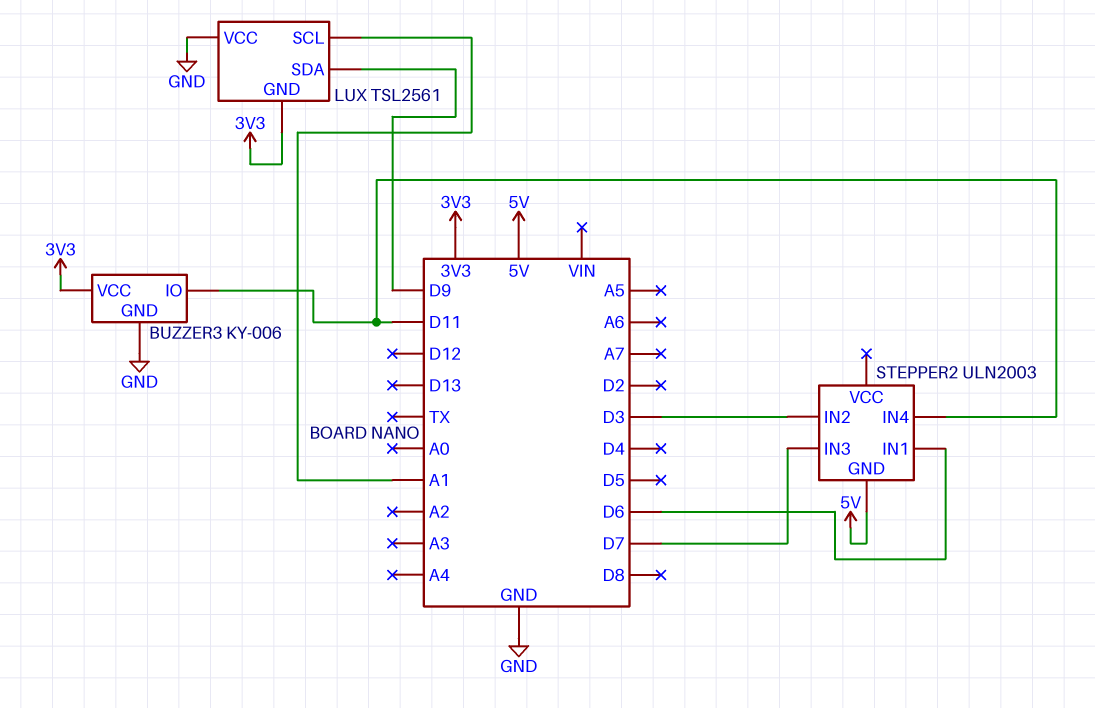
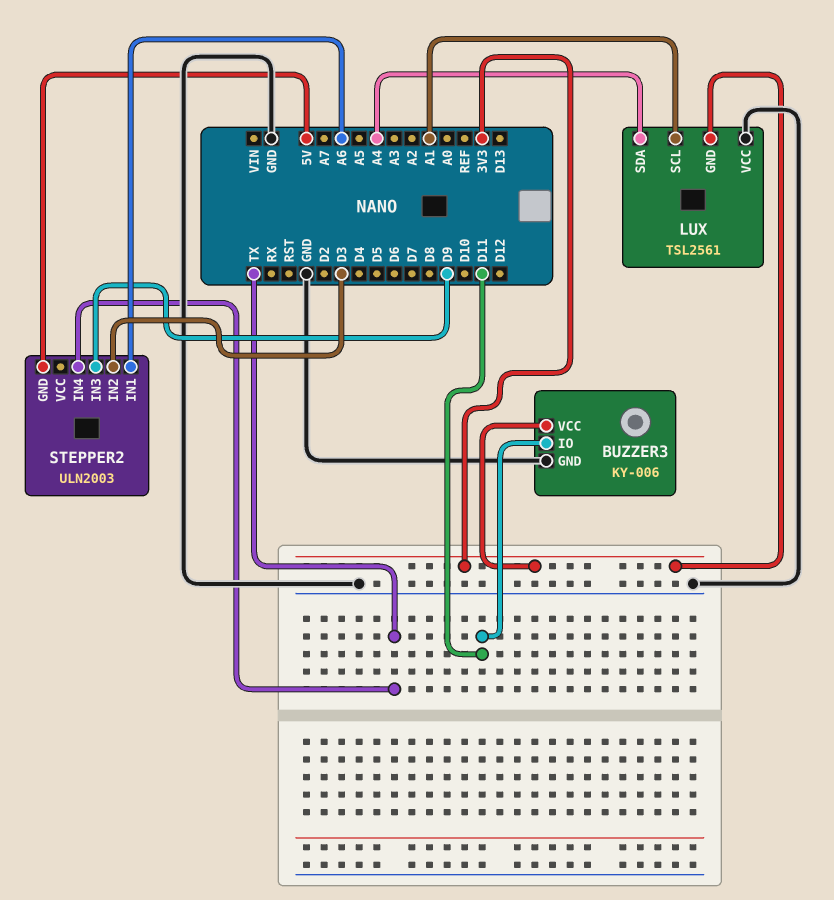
LUX pin SDA: D9 -> A4
STEPPER2 pin IN1: D6 -> A6
STEPPER2 pin IN3: D7 -> D9
STEPPER2 pin IN4: D11 -> TX

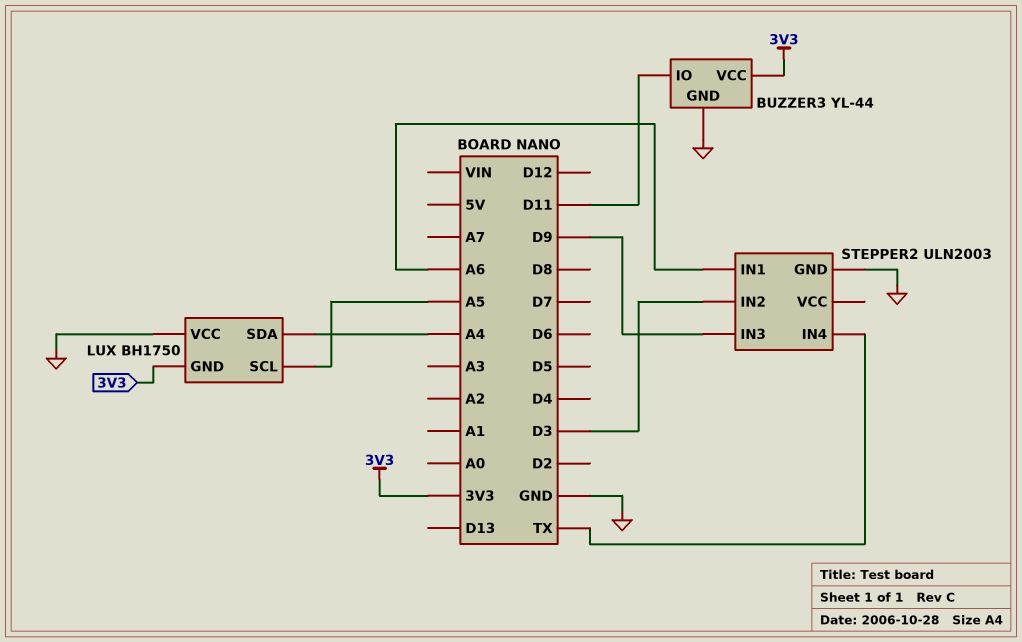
BUZZER3: KY-006 -> YL-44
LUX: TSL2561 -> BH1750
LUX pin SCL: A1 -> A5
STEPPER2 pin GND: 5V -> GND

